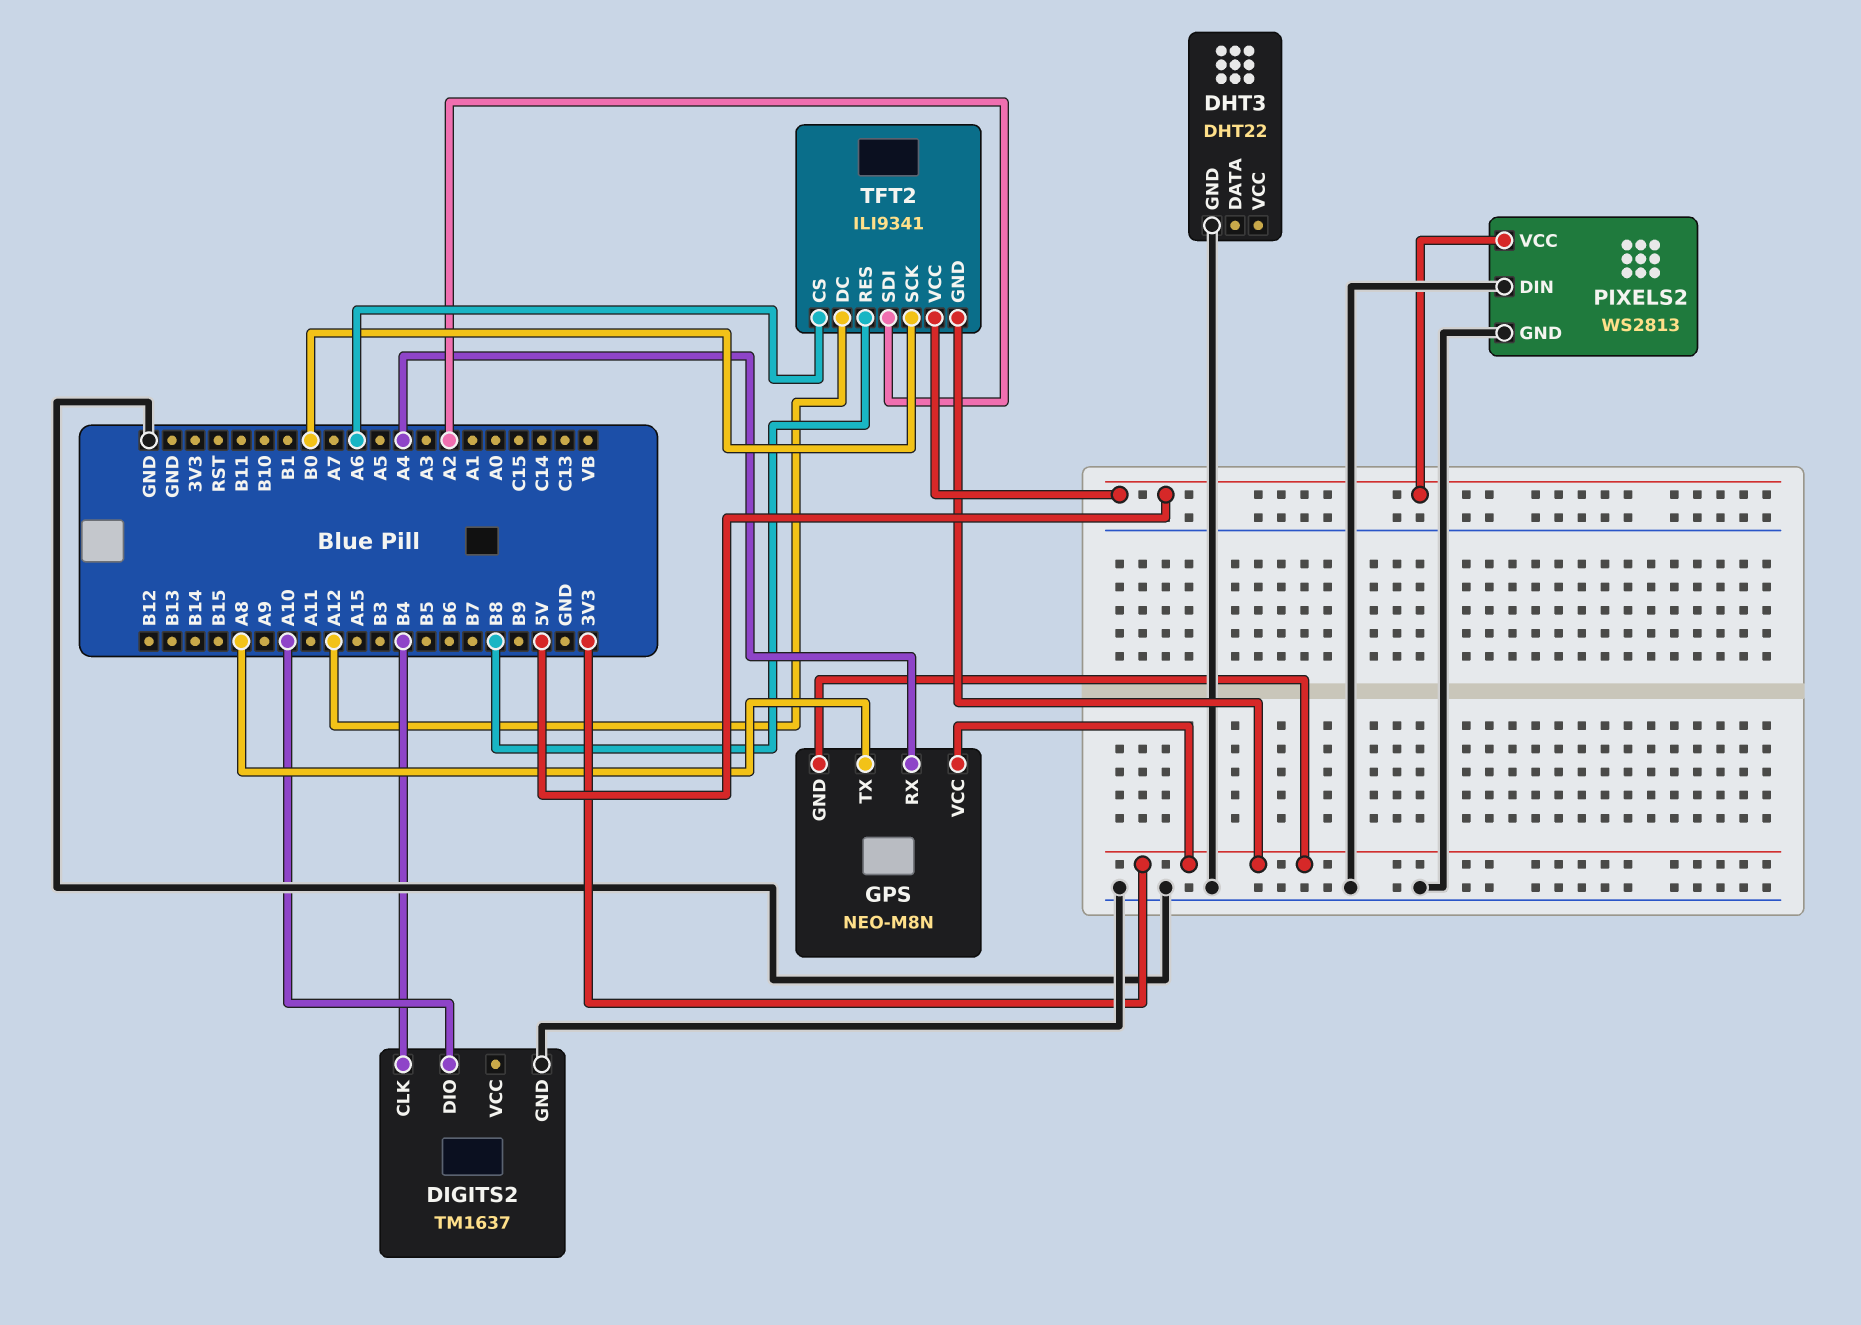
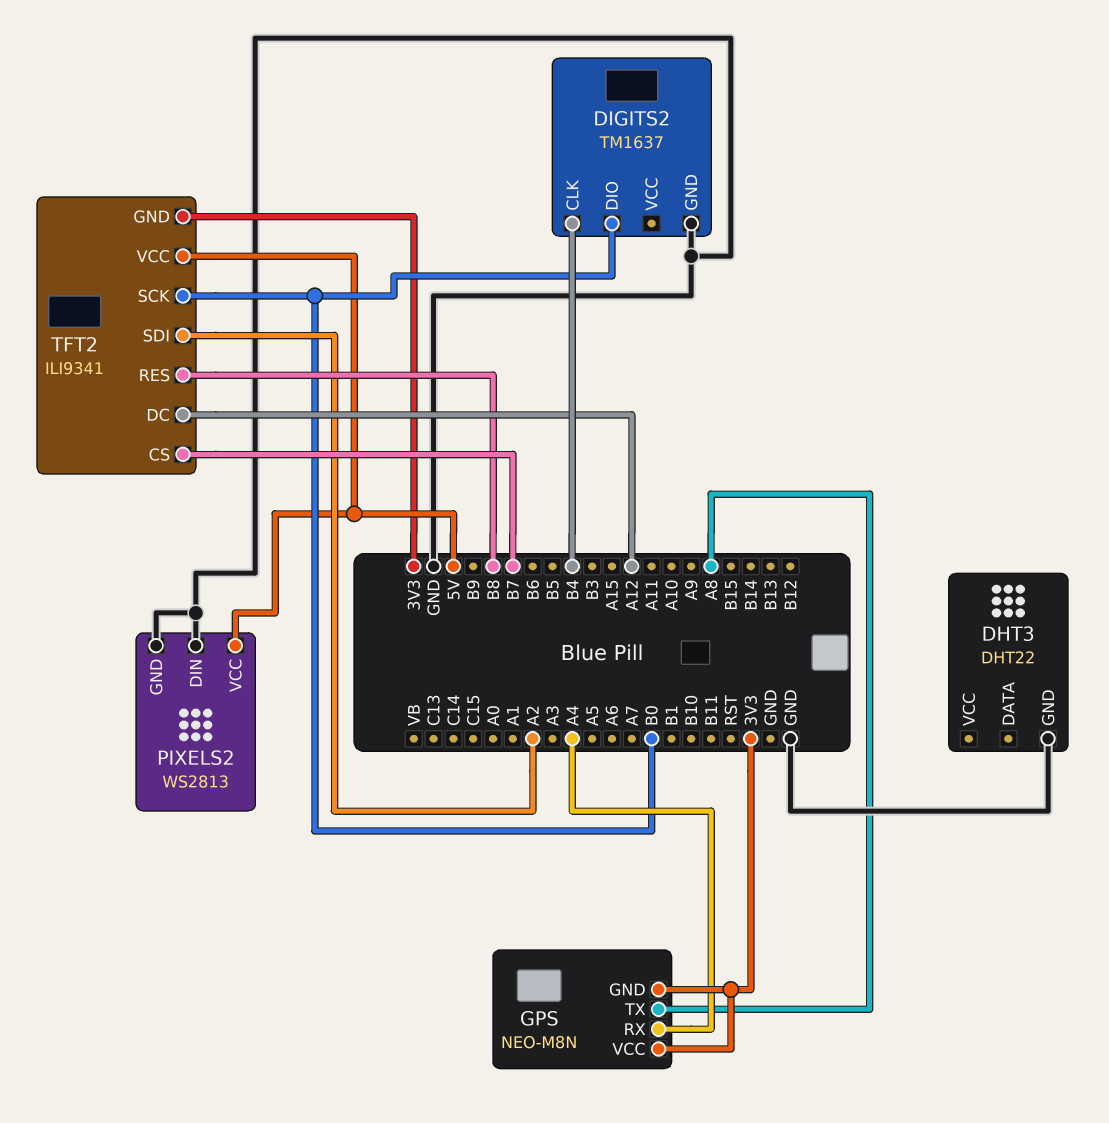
DIGITS2 pin DIO: A10 -> B0
TFT2 pin CS: A6 -> B7

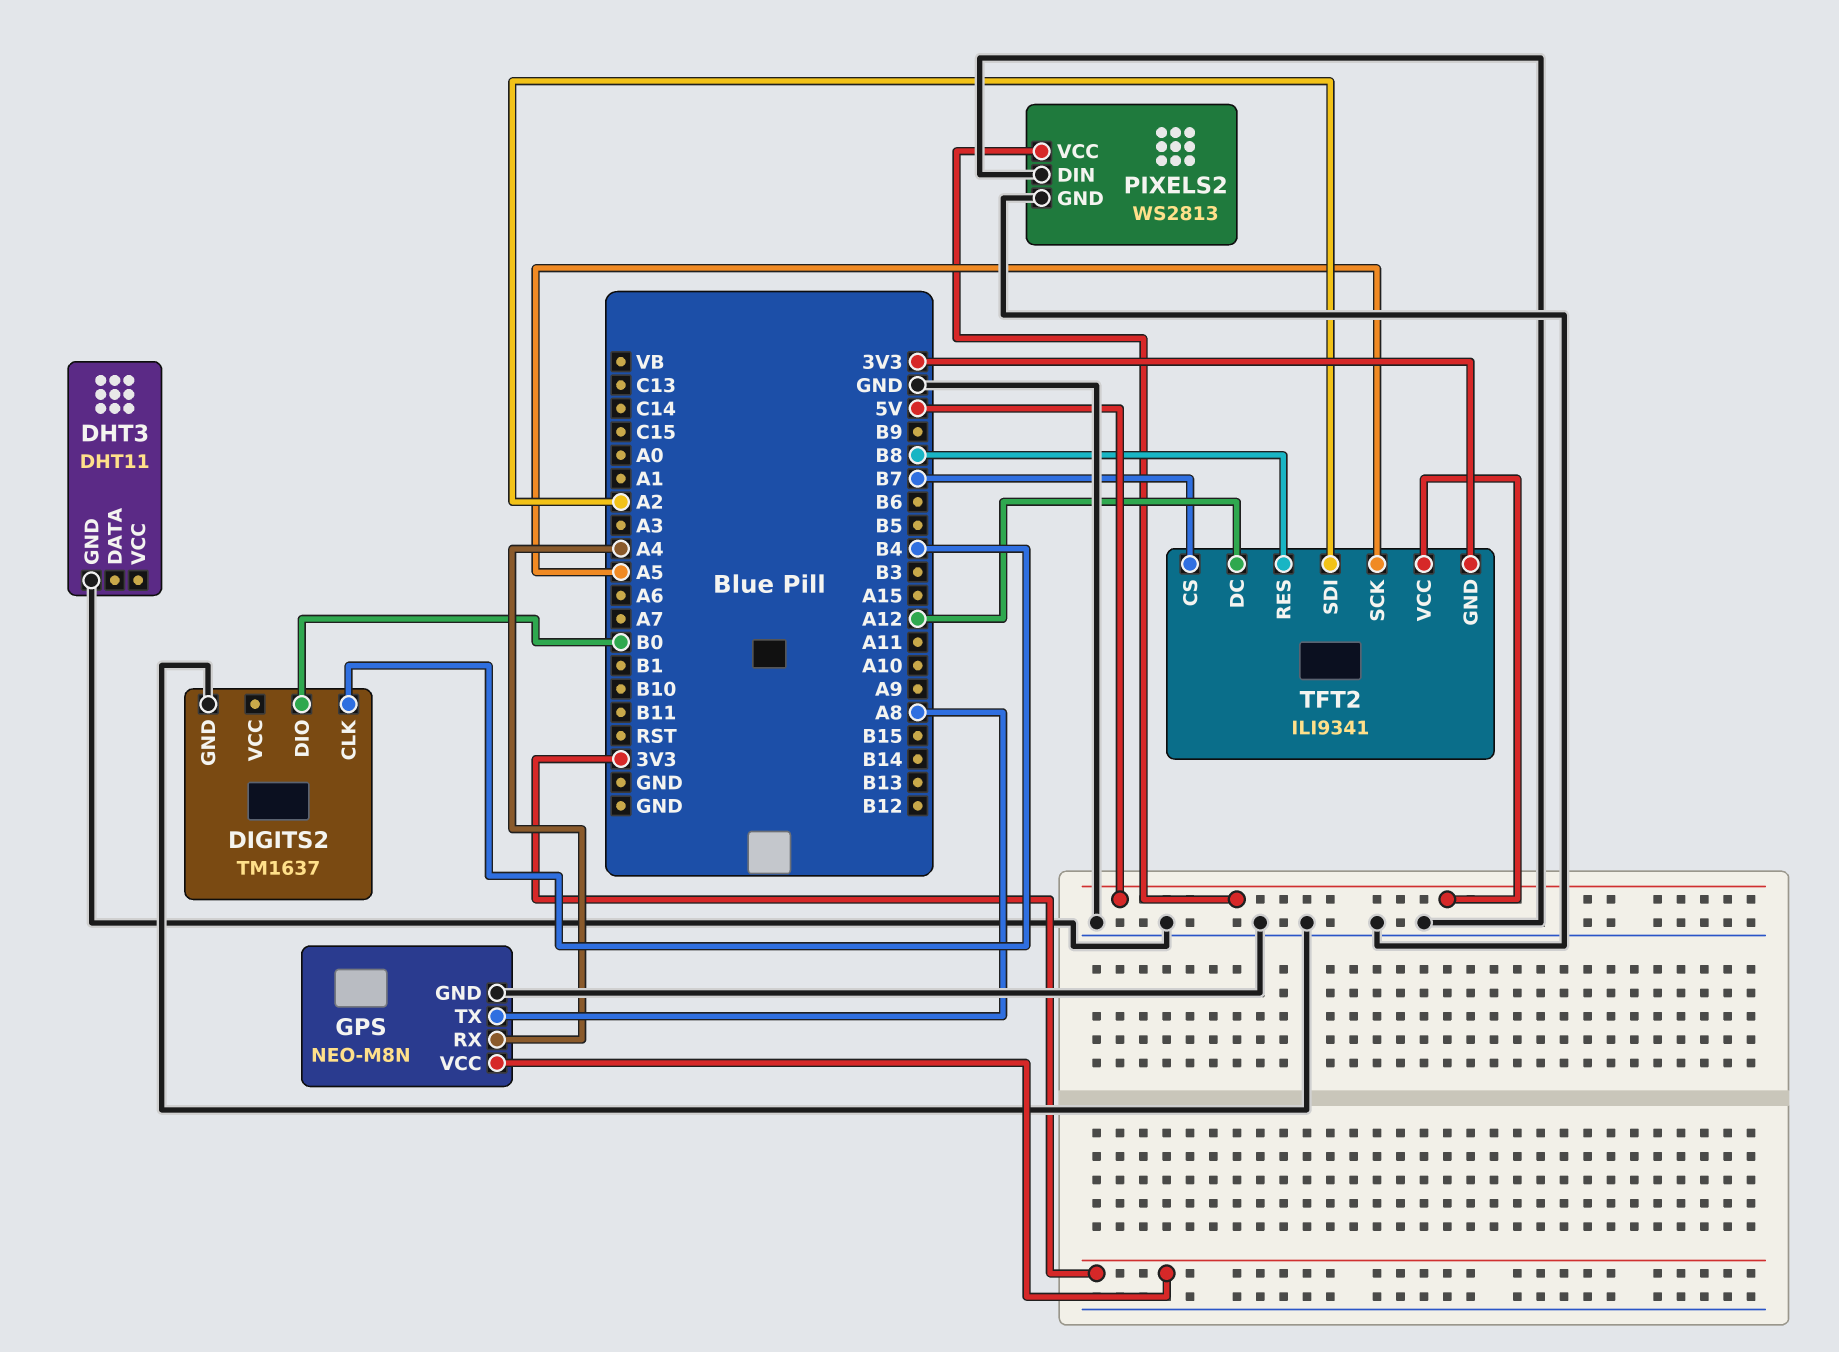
DHT3: DHT22 -> DHT11
GPS pin GND: 3V3 -> GND
TFT2 pin SCK: B0 -> A5

